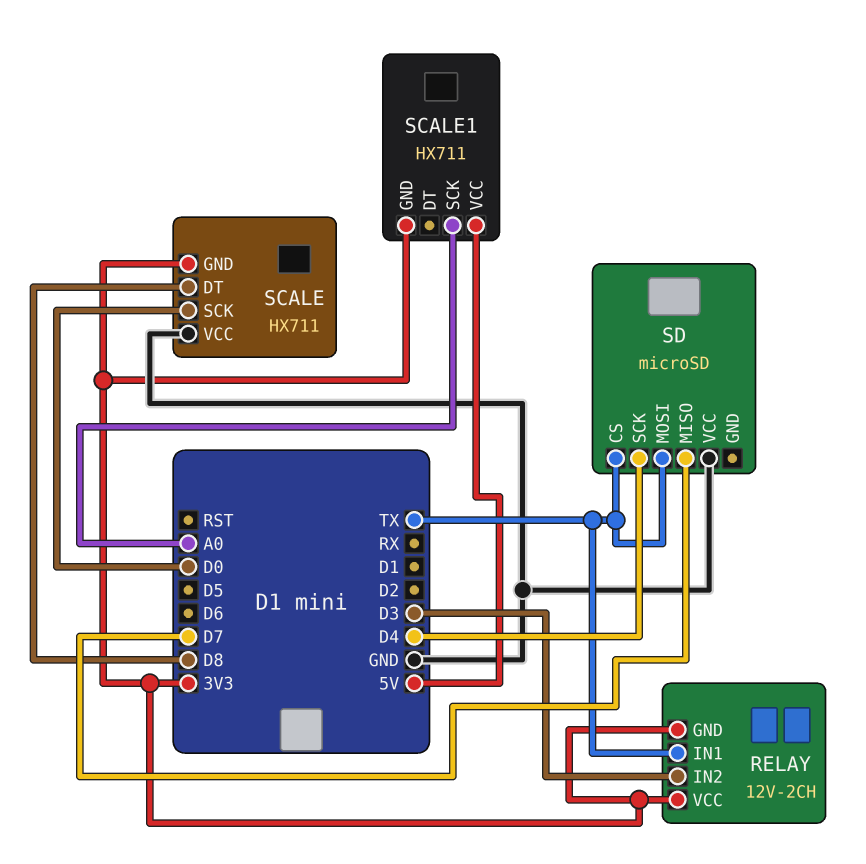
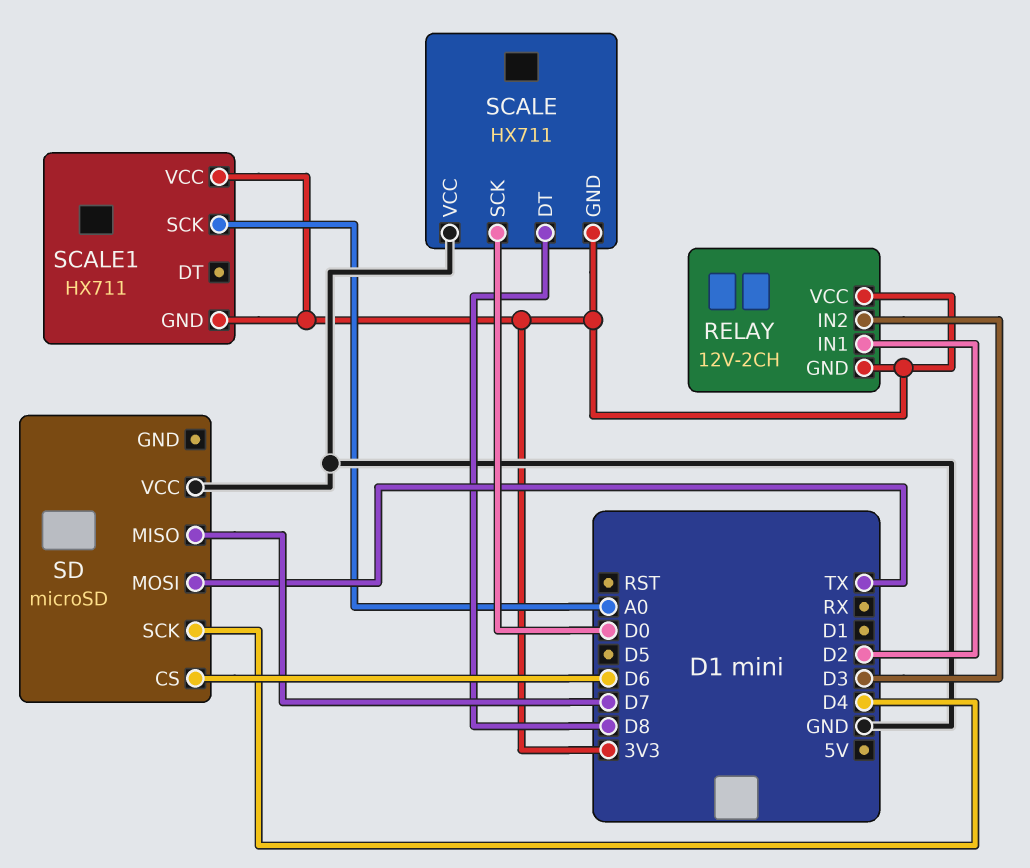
RELAY pin IN1: TX -> D2
SCALE1 pin VCC: 5V -> 3V3
SD pin CS: TX -> D6

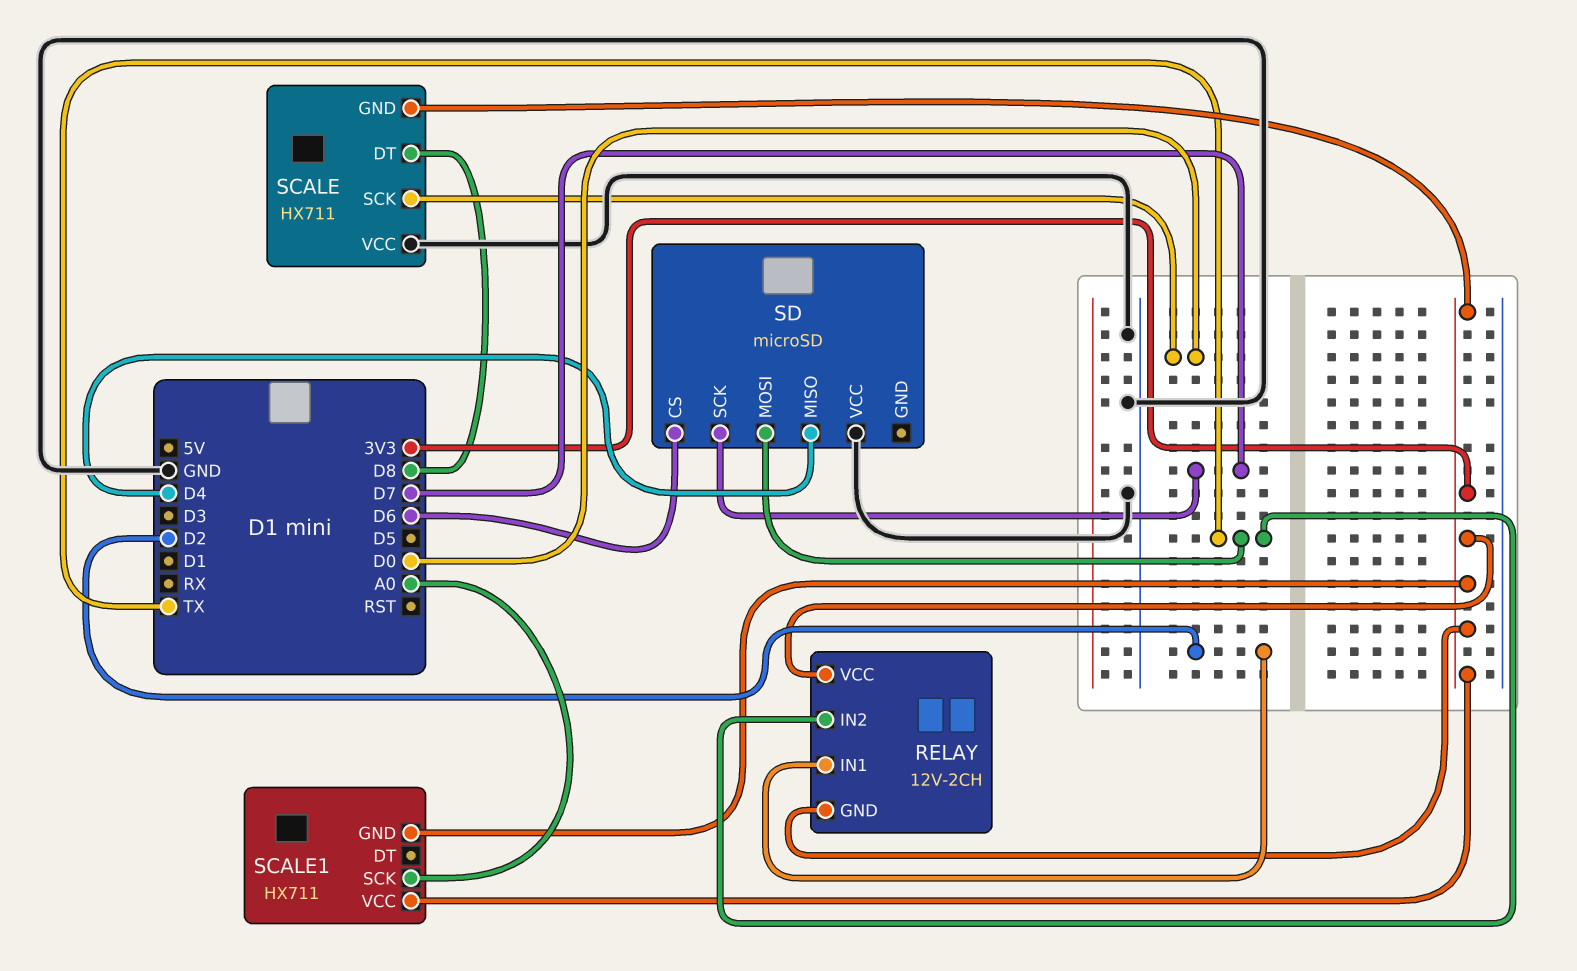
RELAY pin IN2: D3 -> TX
SD pin MISO: D7 -> D4
SD pin SCK: D4 -> D7

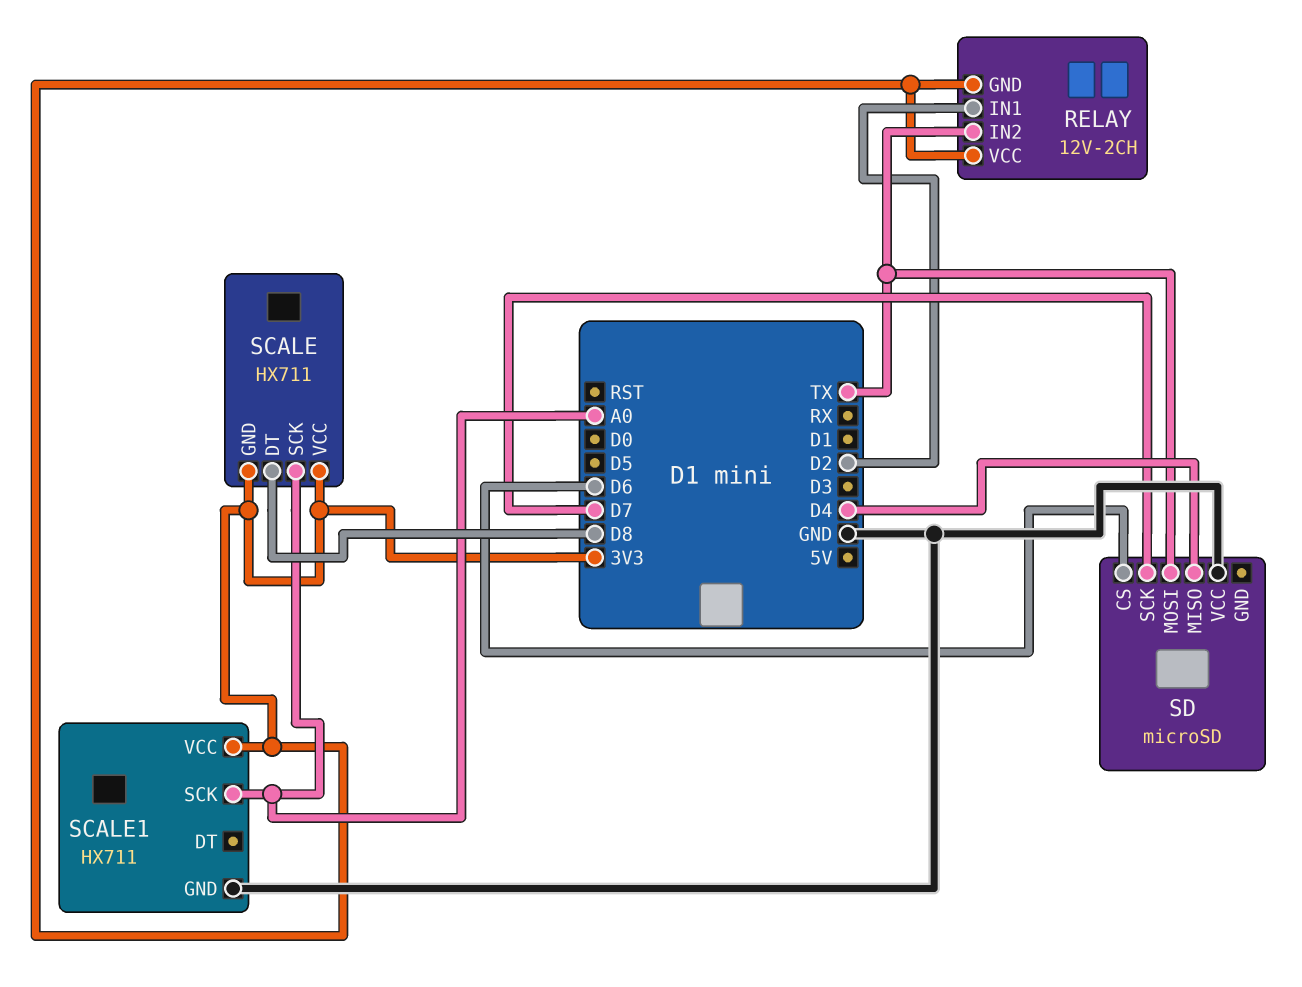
SCALE pin SCK: D0 -> A0
SCALE pin VCC: GND -> 3V3
SCALE1 pin GND: 3V3 -> GND

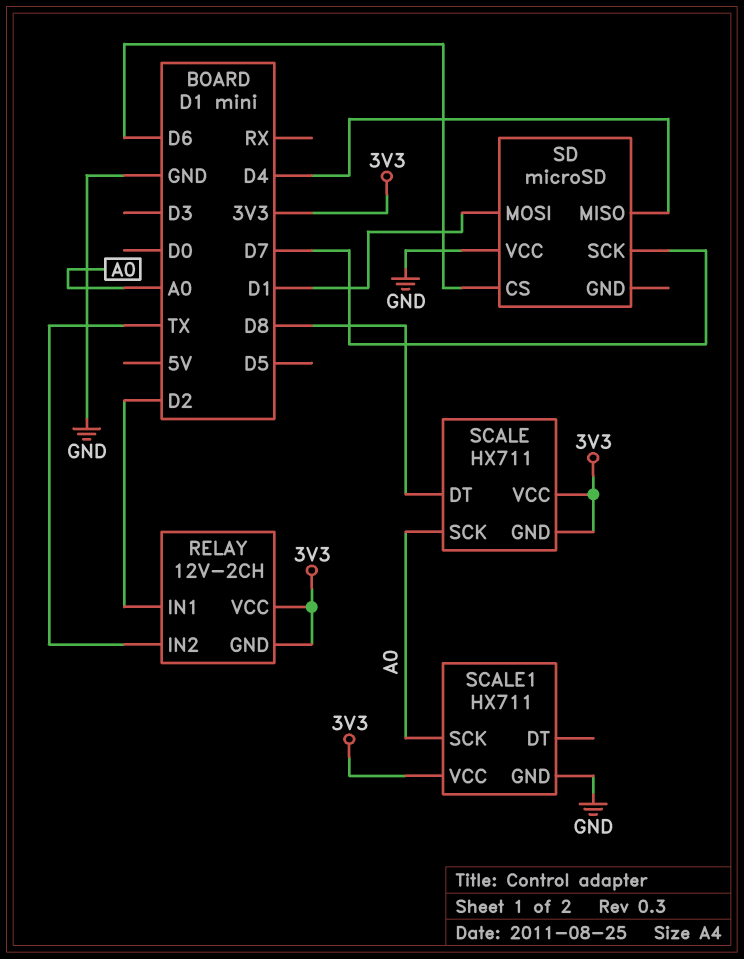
SD pin MOSI: TX -> D1

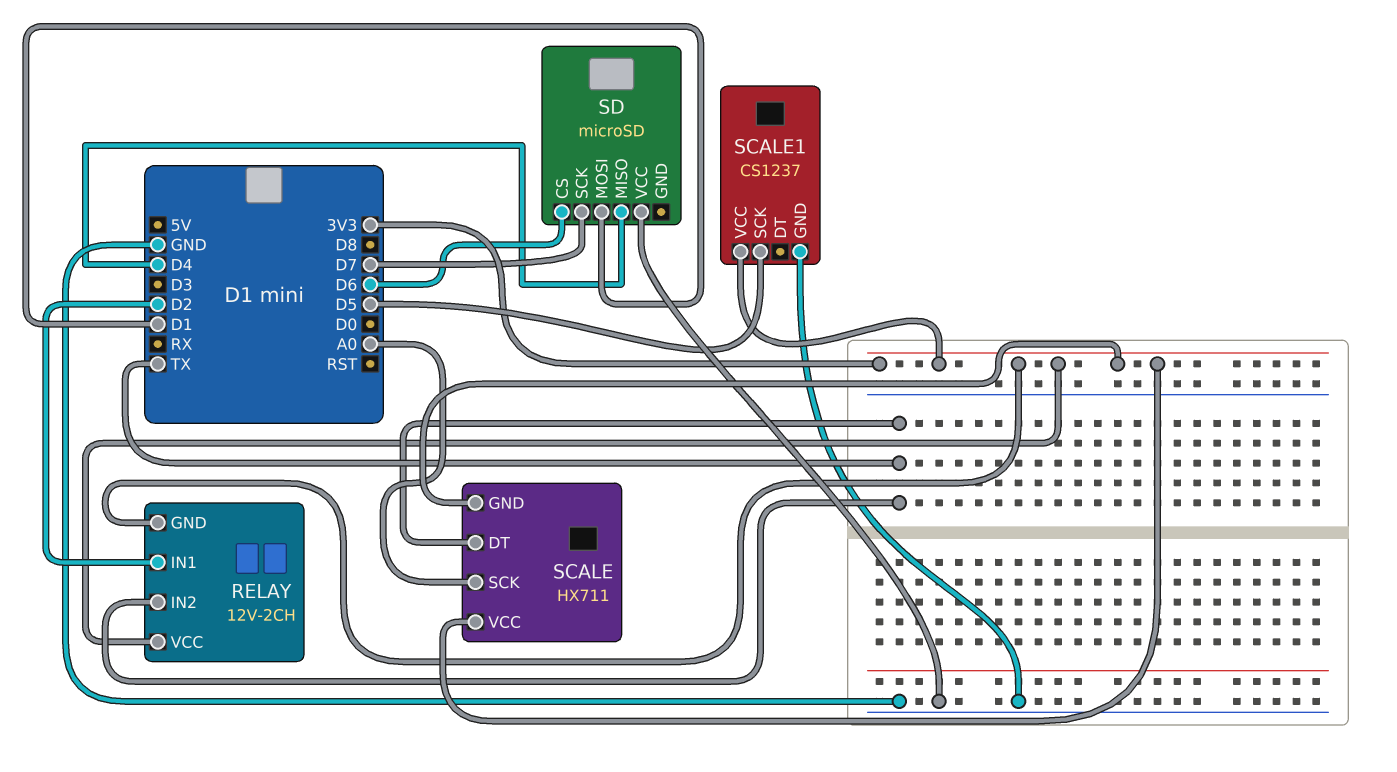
SCALE pin DT: D8 -> TX
SCALE1: HX711 -> CS1237
SCALE1 pin SCK: A0 -> D5

